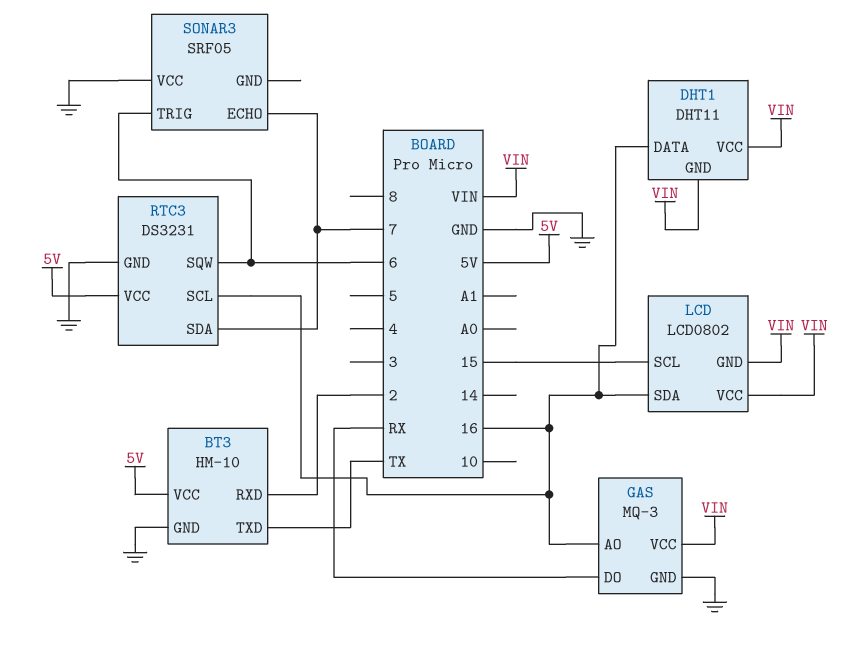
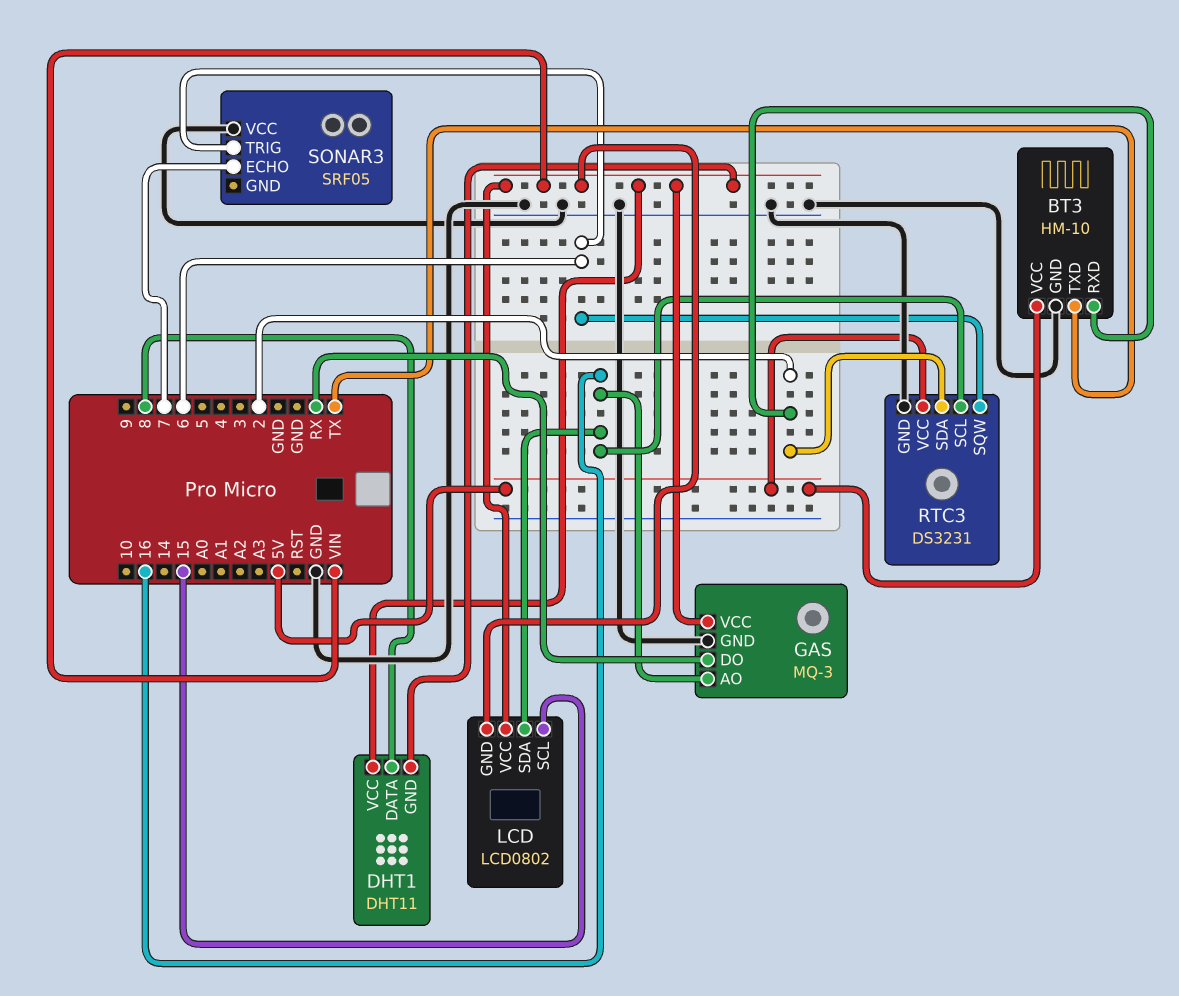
DHT1 pin DATA: 16 -> 8
RTC3 pin SDA: 7 -> 2

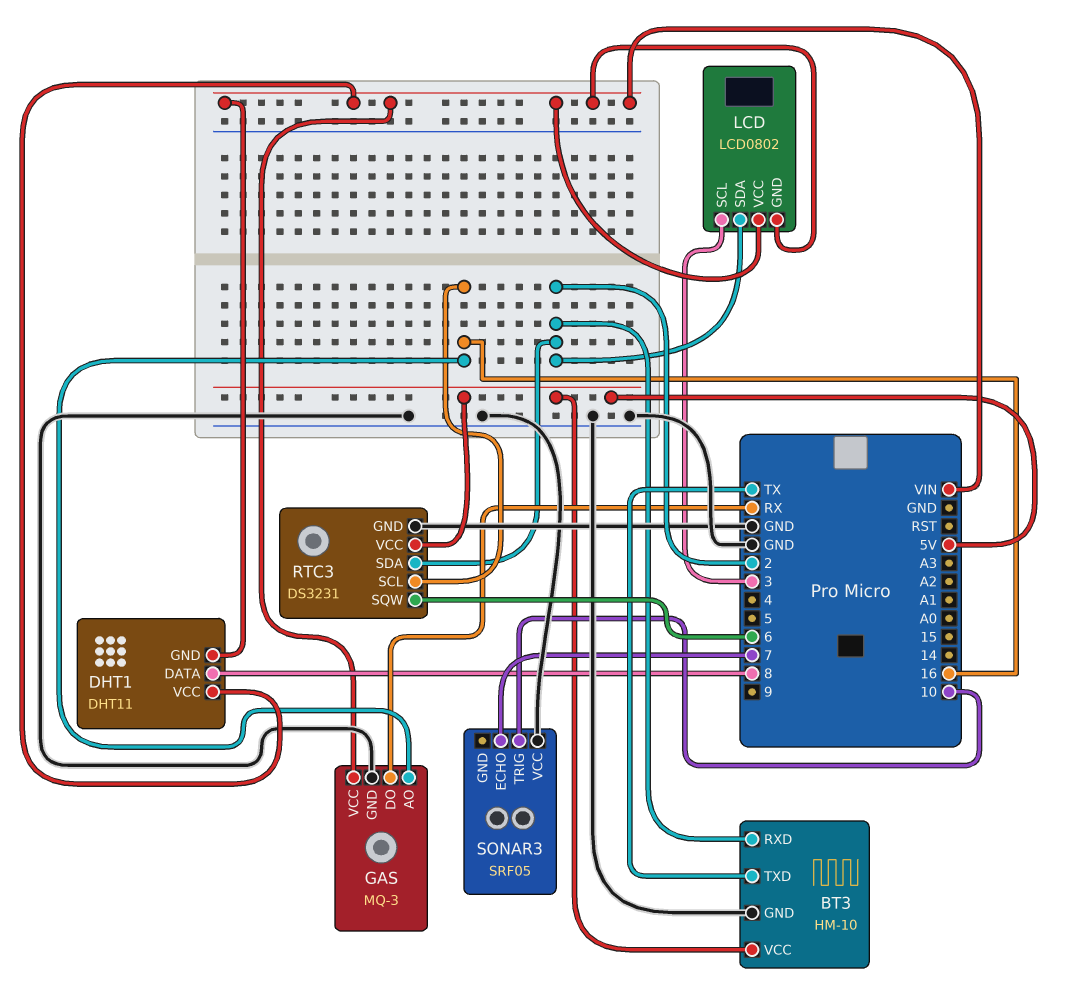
LCD pin SCL: 15 -> 3
LCD pin SDA: 16 -> 2
SONAR3 pin TRIG: 6 -> 10

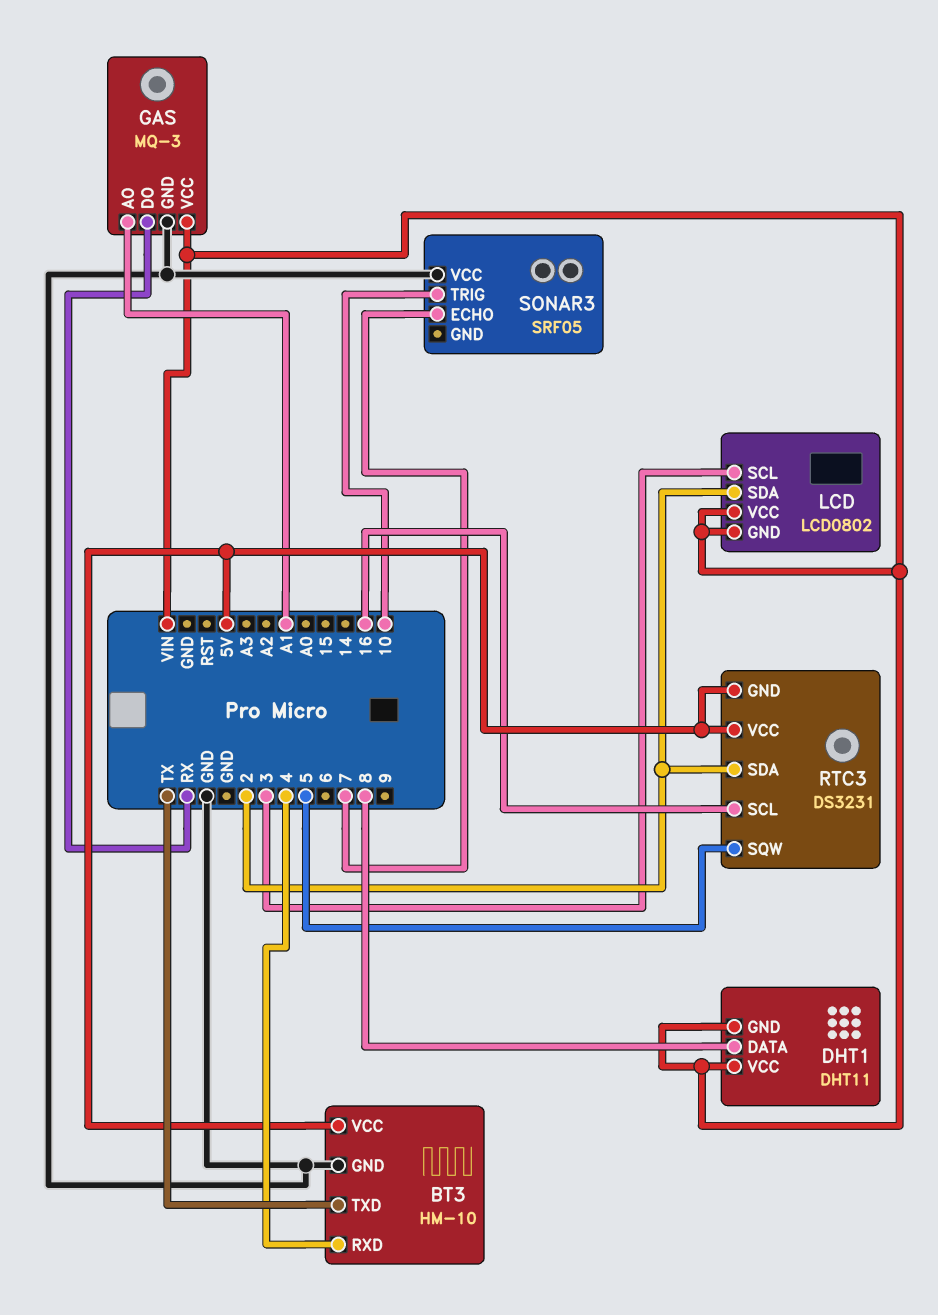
BT3 pin RXD: 2 -> 4
GAS pin AO: 16 -> A1
RTC3 pin GND: GND -> 5V
RTC3 pin SQW: 6 -> 5

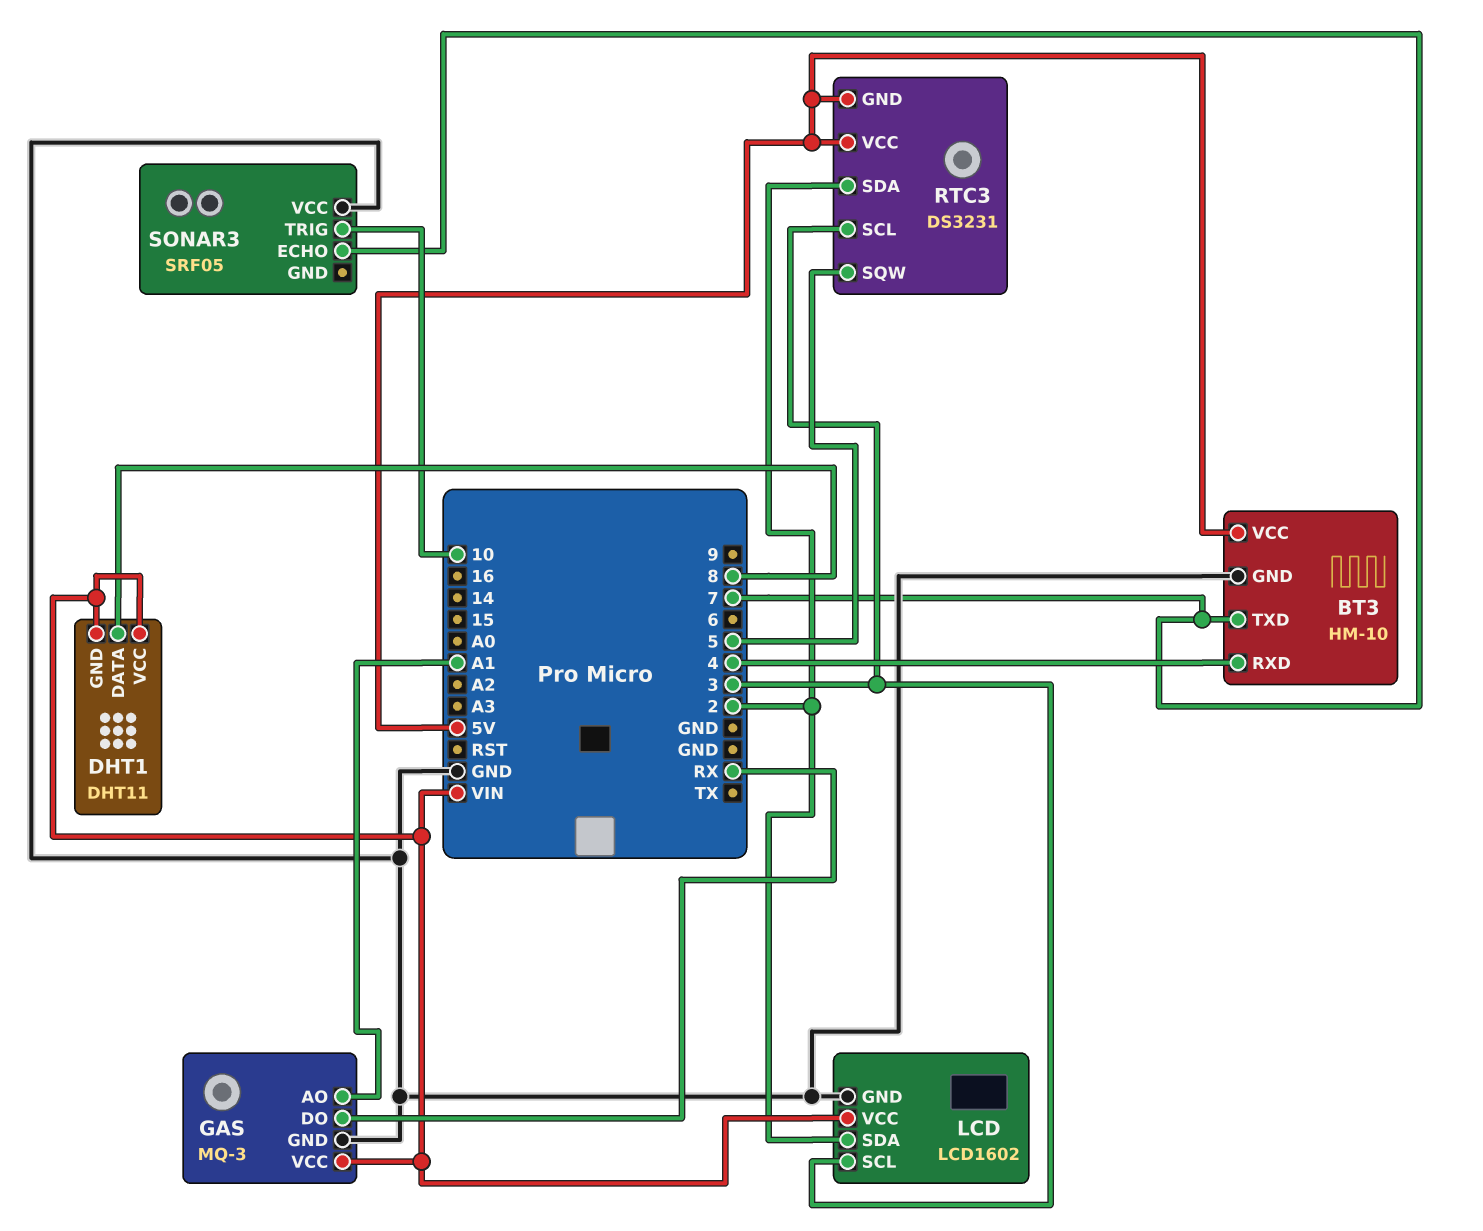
BT3 pin TXD: TX -> 7
LCD: LCD0802 -> LCD1602
LCD pin GND: VIN -> GND
RTC3 pin SCL: 16 -> 3

